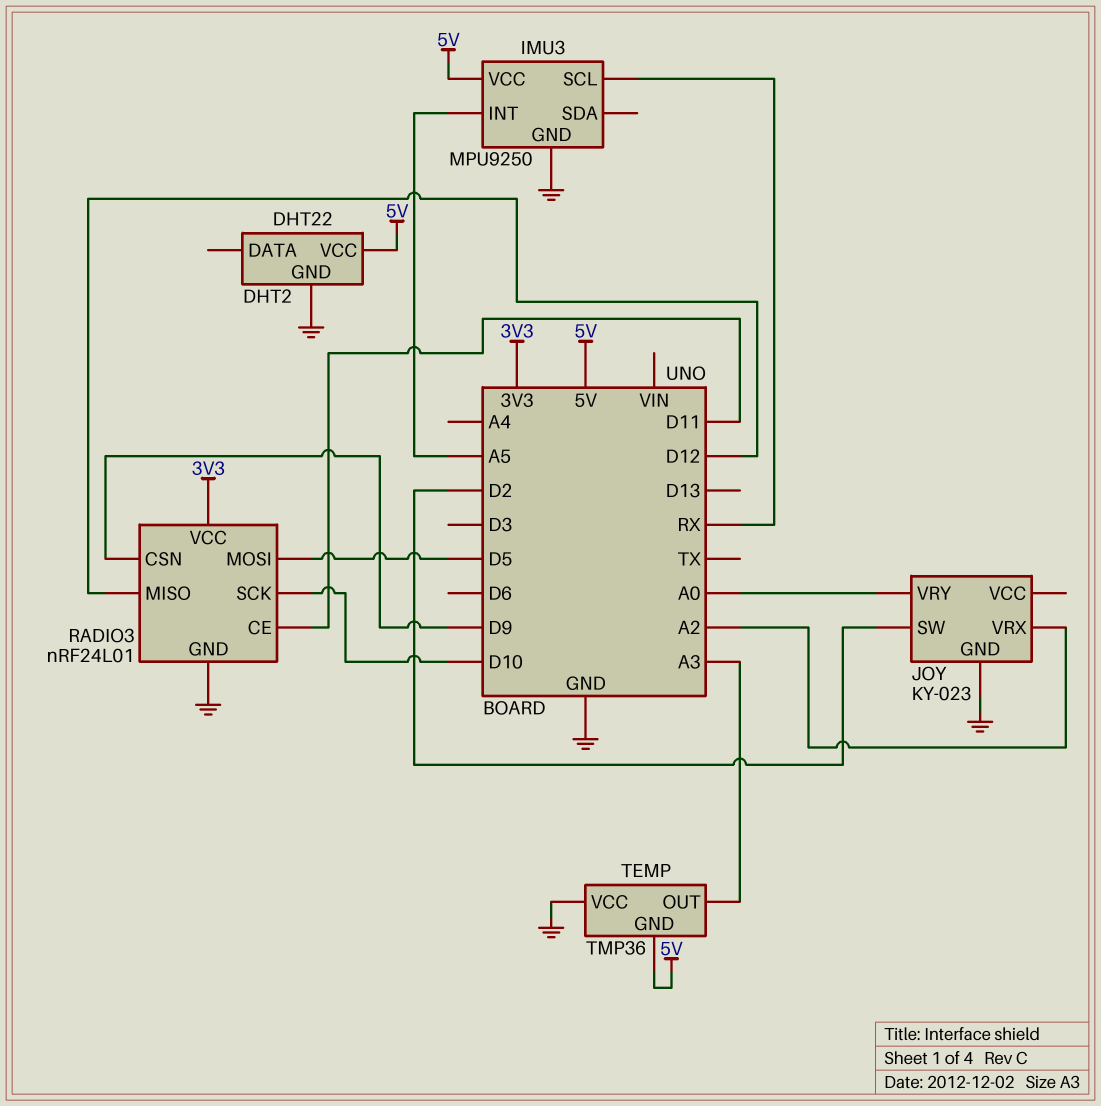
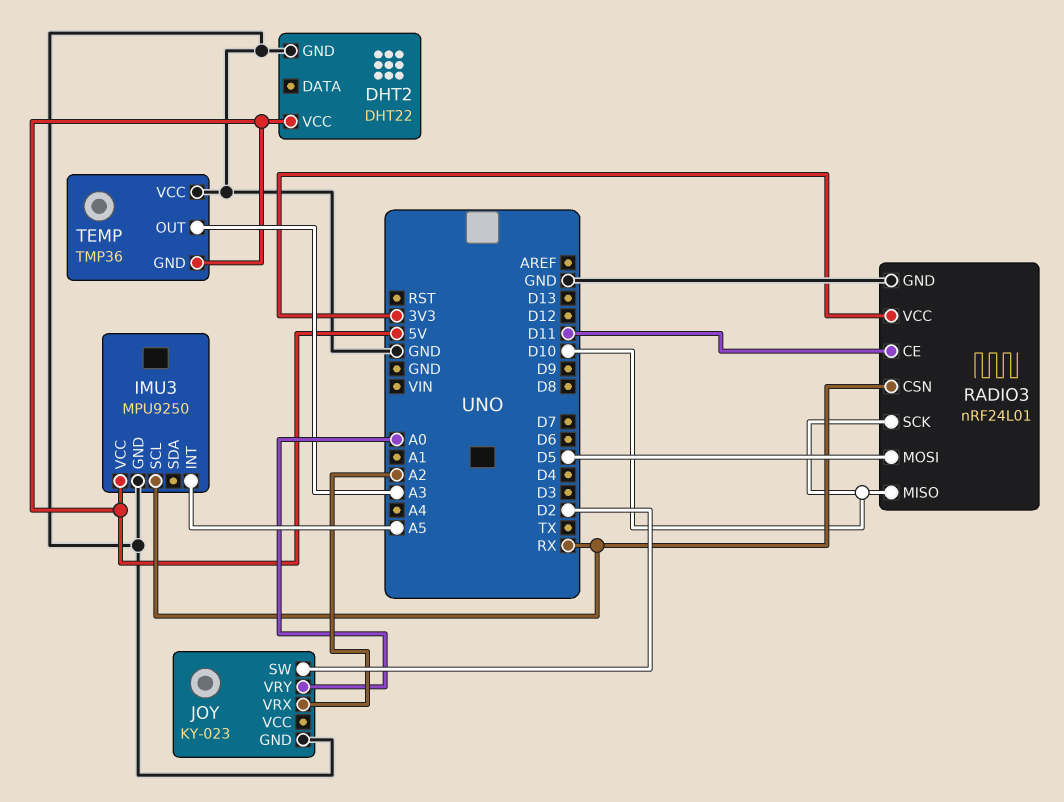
RADIO3 pin CSN: D9 -> RX
RADIO3 pin MISO: D12 -> D10

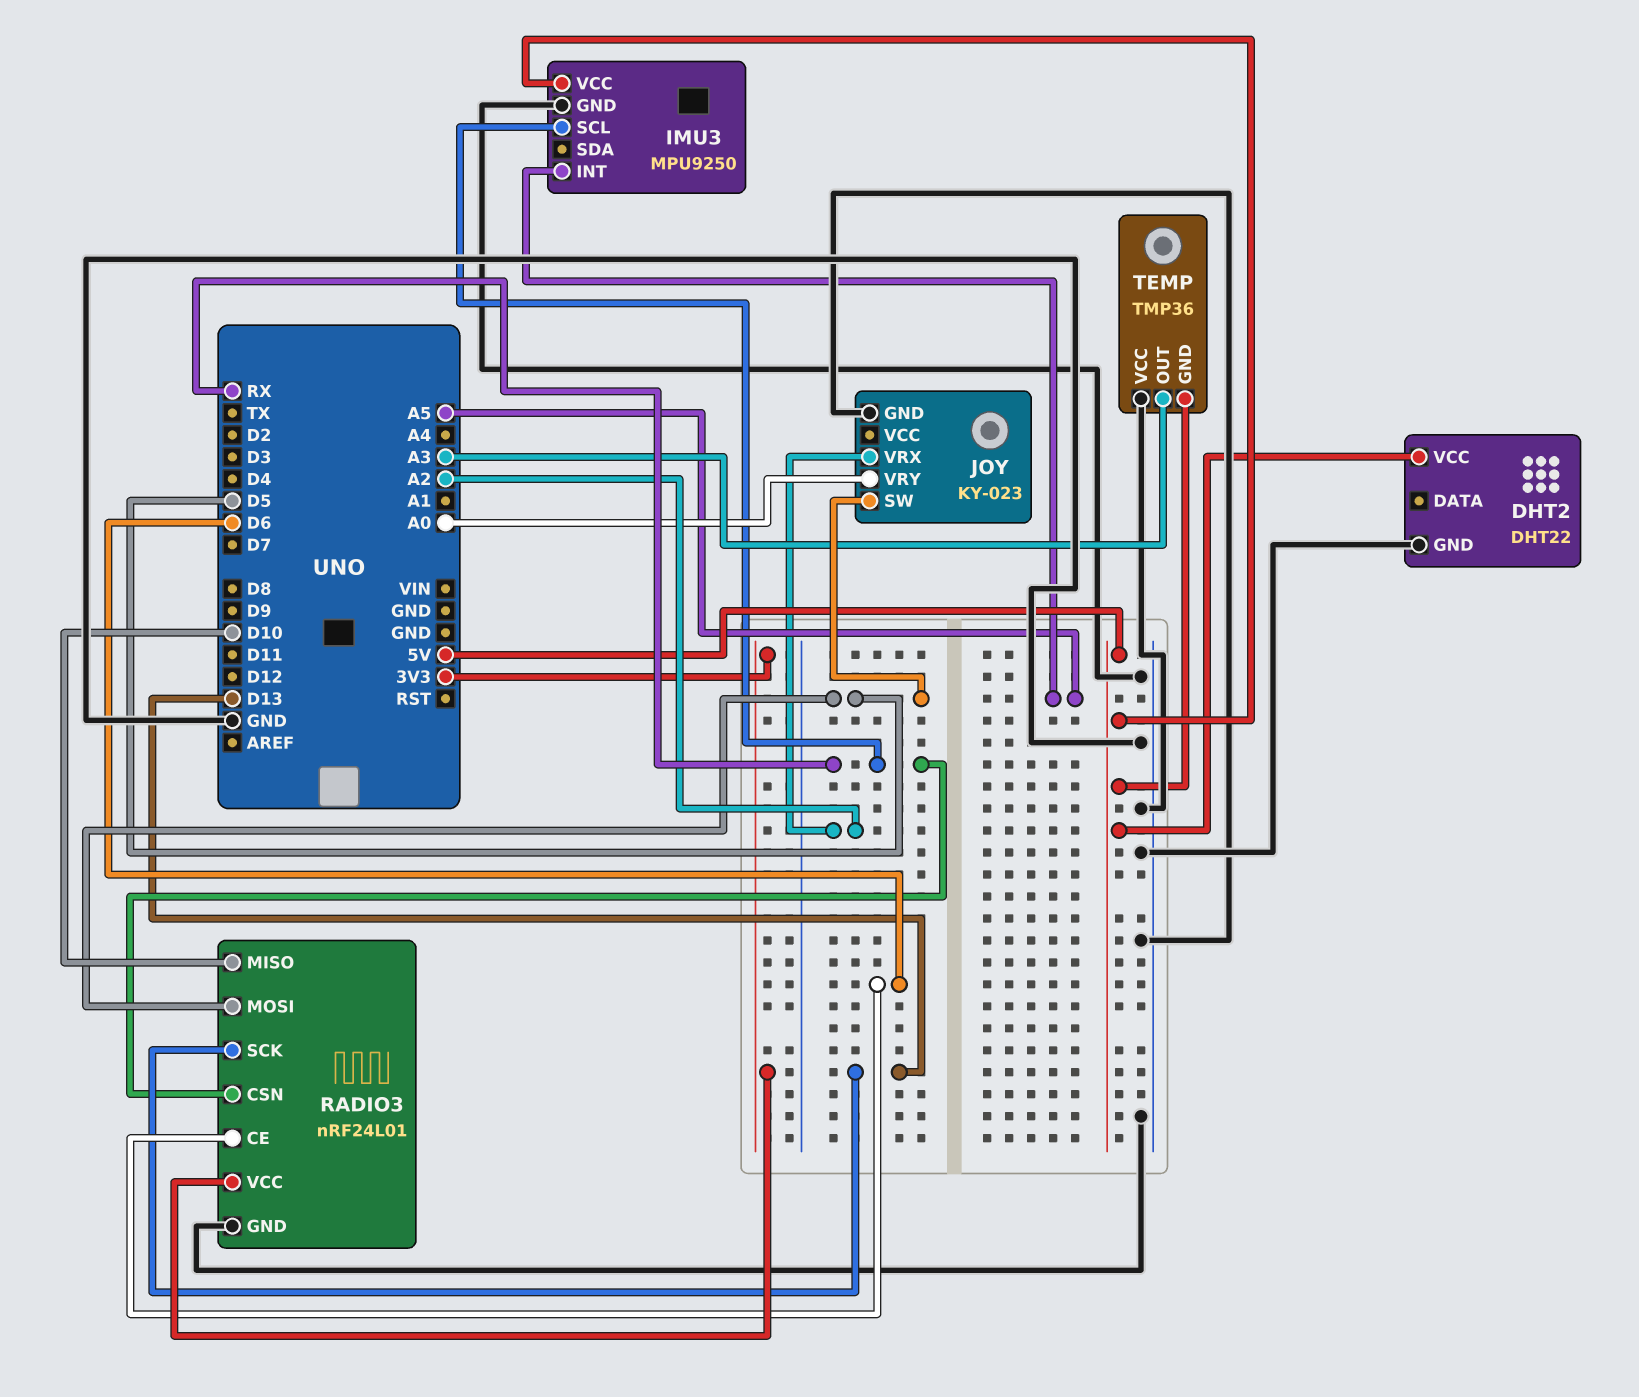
JOY pin SW: D2 -> D5
RADIO3 pin CE: D11 -> D6
RADIO3 pin SCK: D10 -> D13

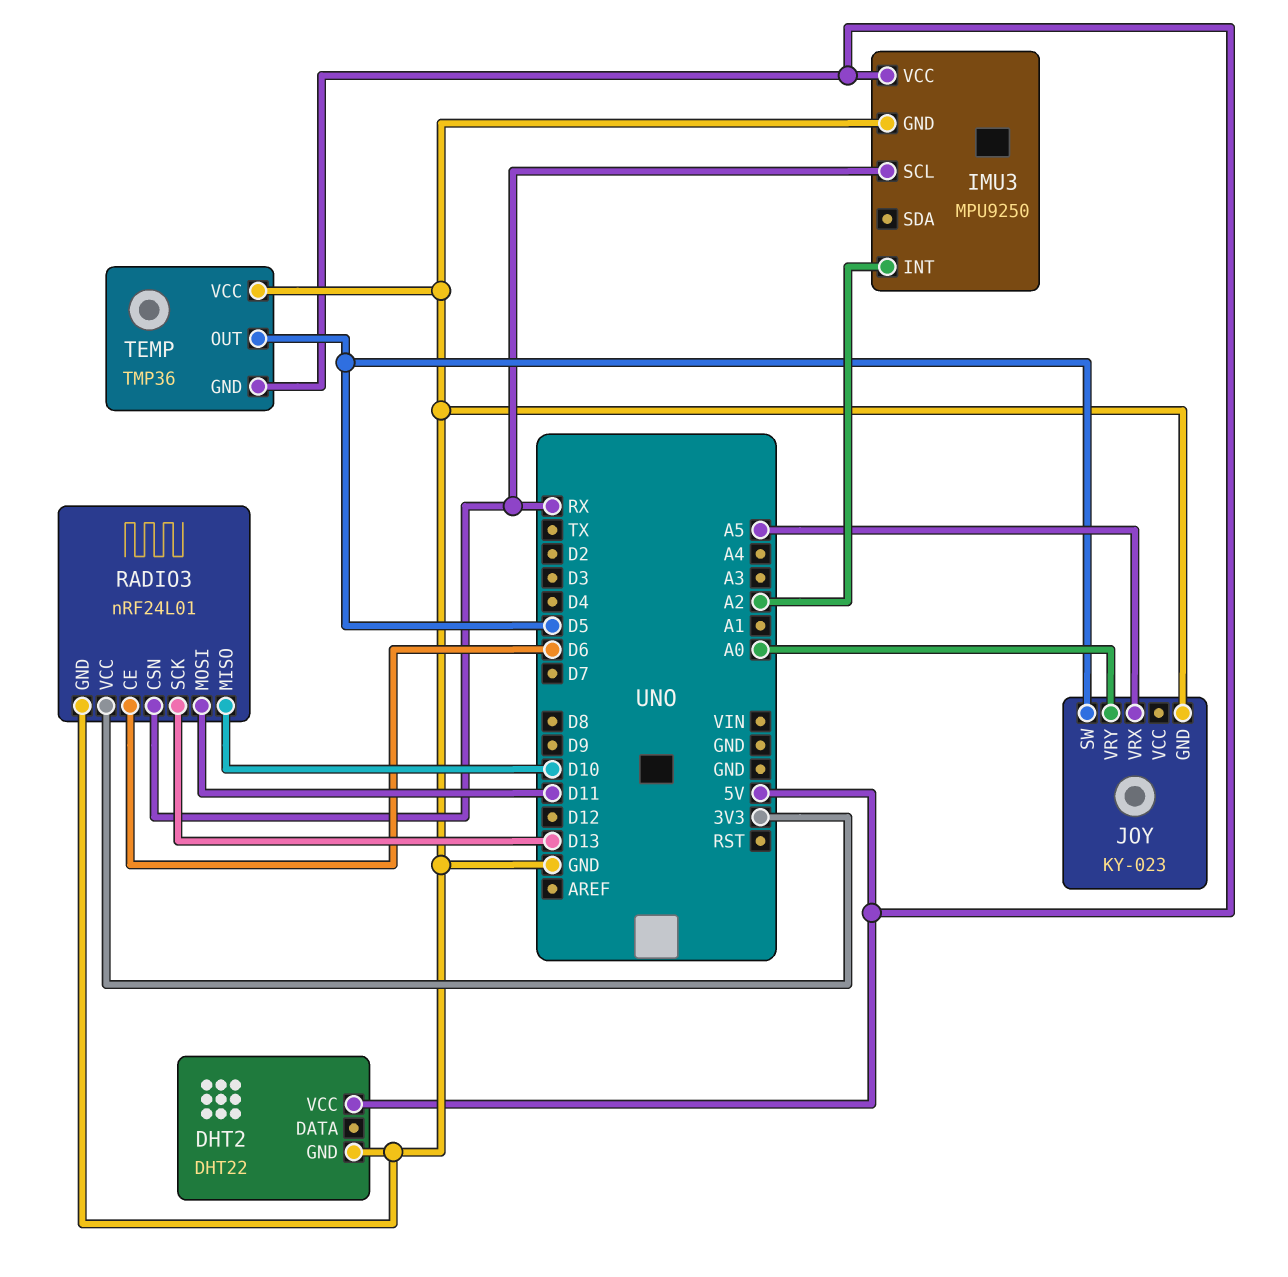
IMU3 pin INT: A5 -> A2
JOY pin VRX: A2 -> A5
RADIO3 pin MOSI: D5 -> D11
TEMP pin OUT: A3 -> D5

